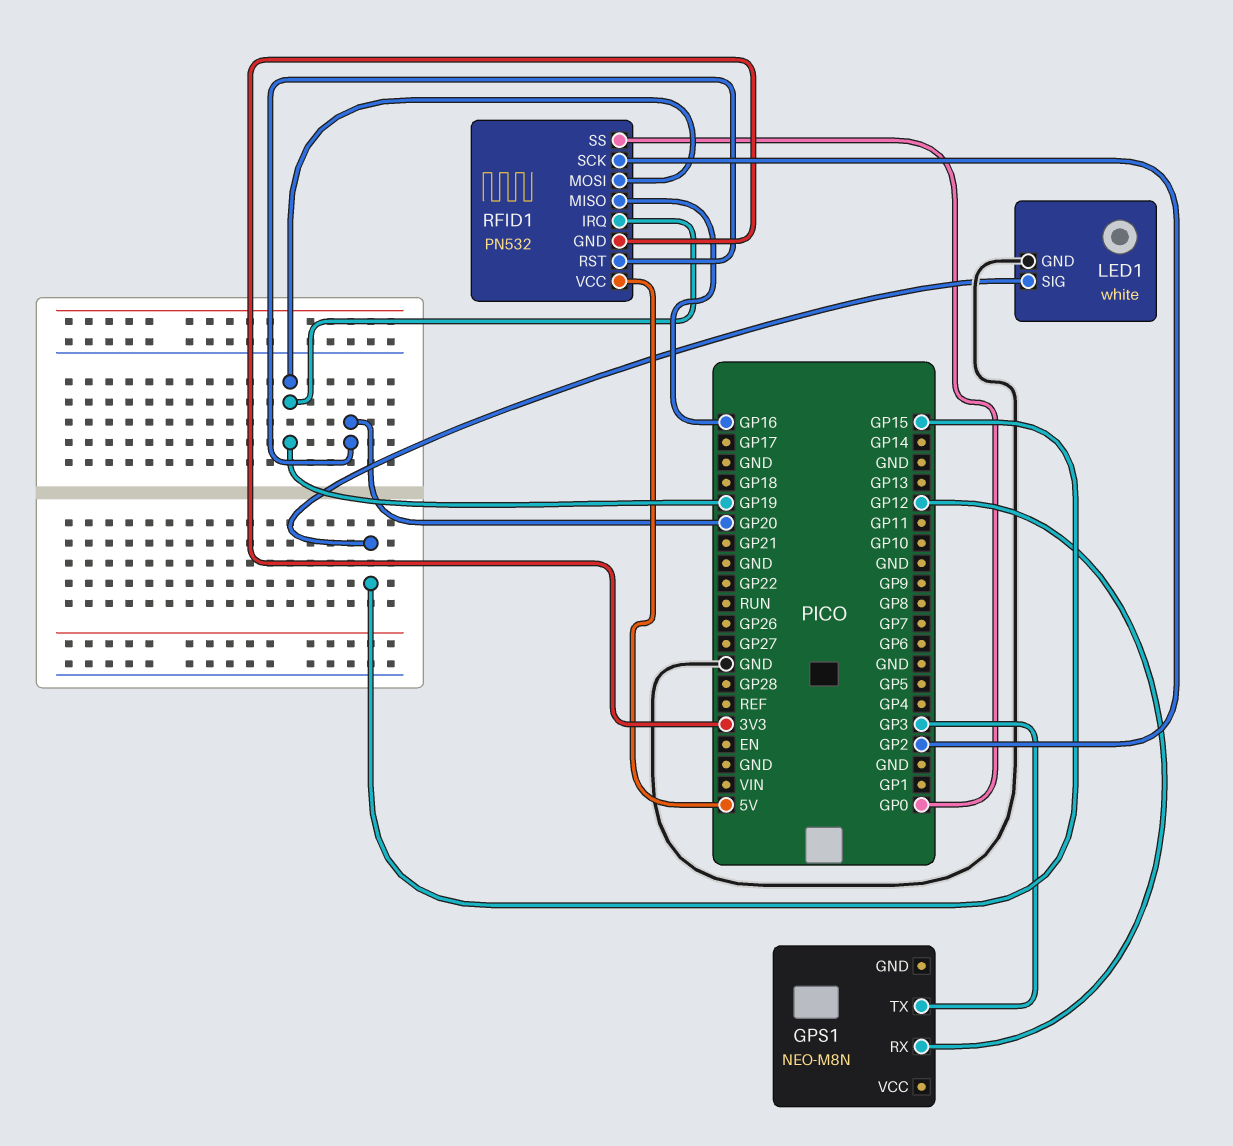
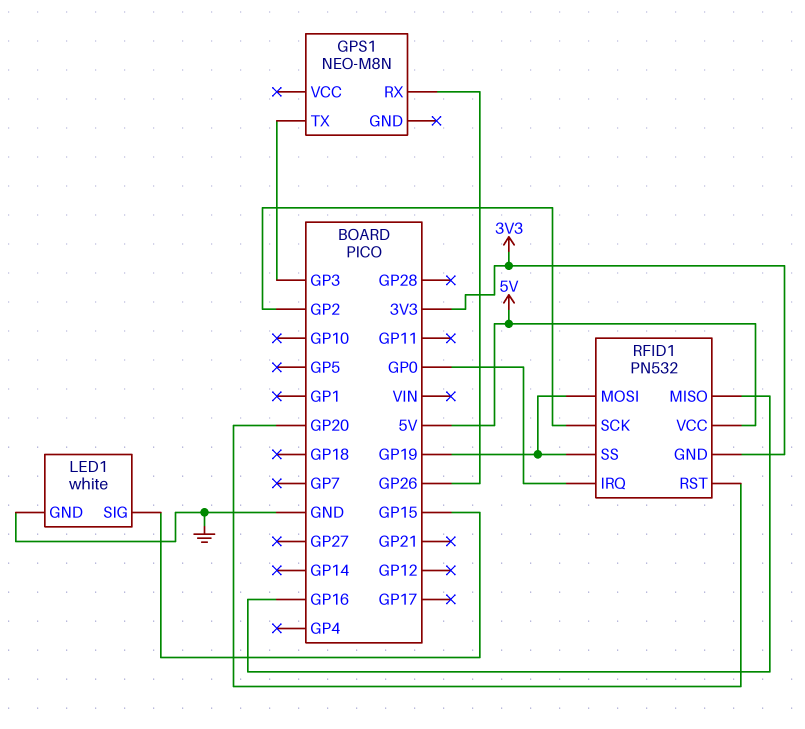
GPS1 pin RX: GP12 -> GP26
RFID1 pin IRQ: GP19 -> GP0
RFID1 pin SS: GP0 -> GP19

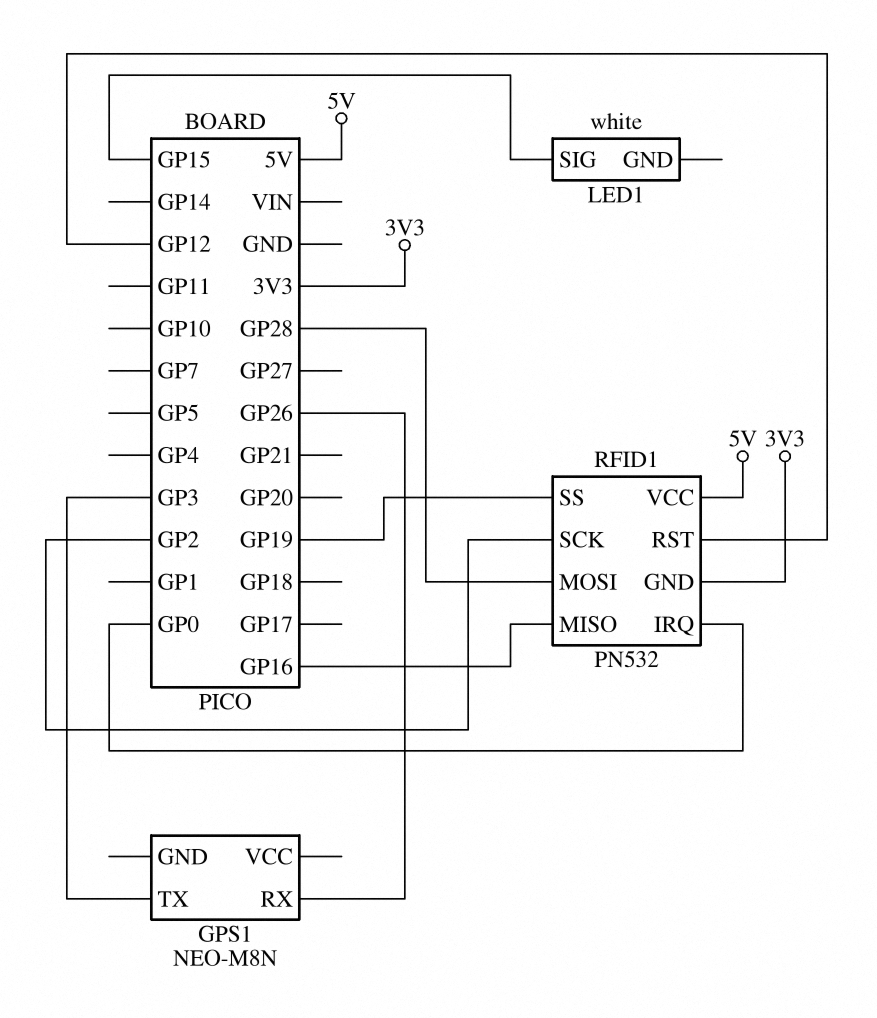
LED1 pin GND: GND -> none
RFID1 pin MOSI: GP19 -> GP28
RFID1 pin RST: GP20 -> GP12

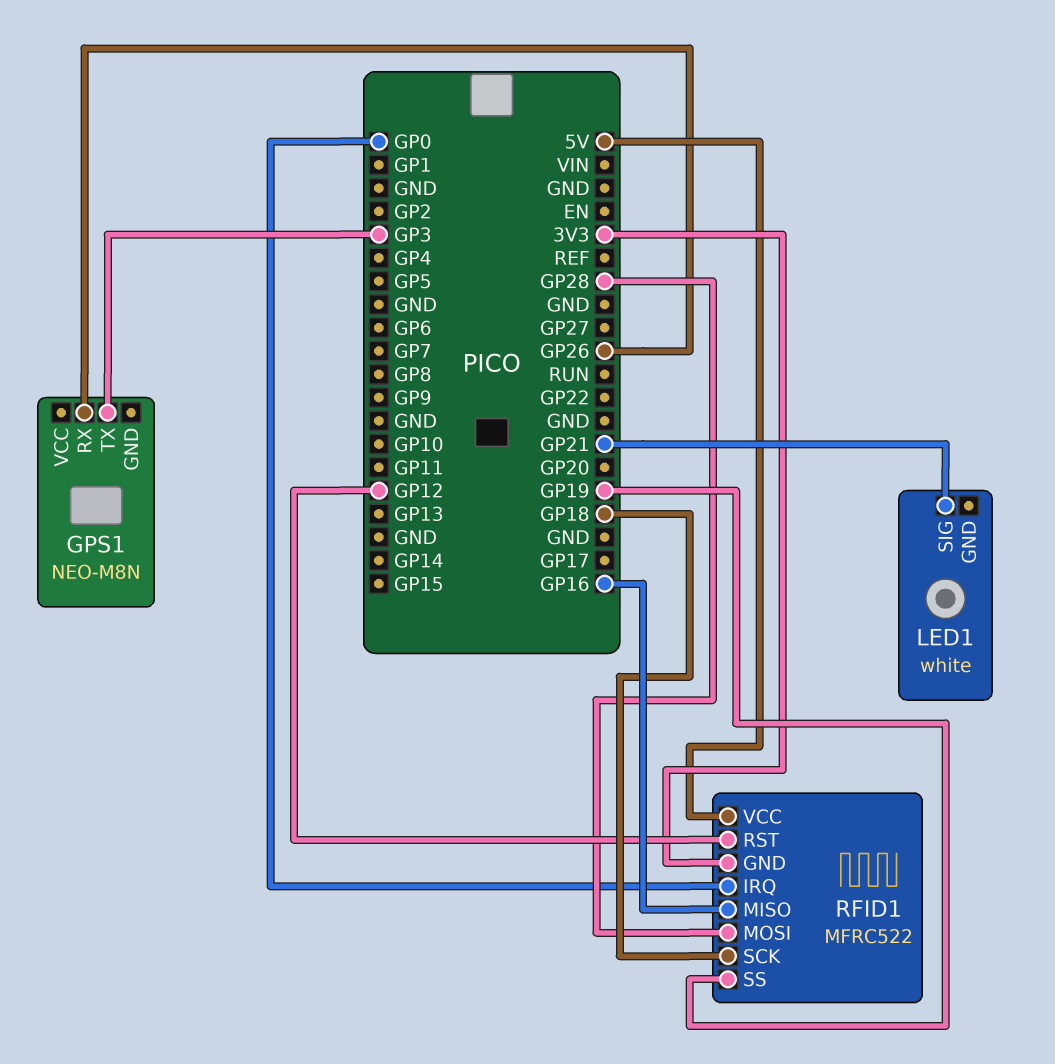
LED1 pin SIG: GP15 -> GP21
RFID1: PN532 -> MFRC522
RFID1 pin SCK: GP2 -> GP18

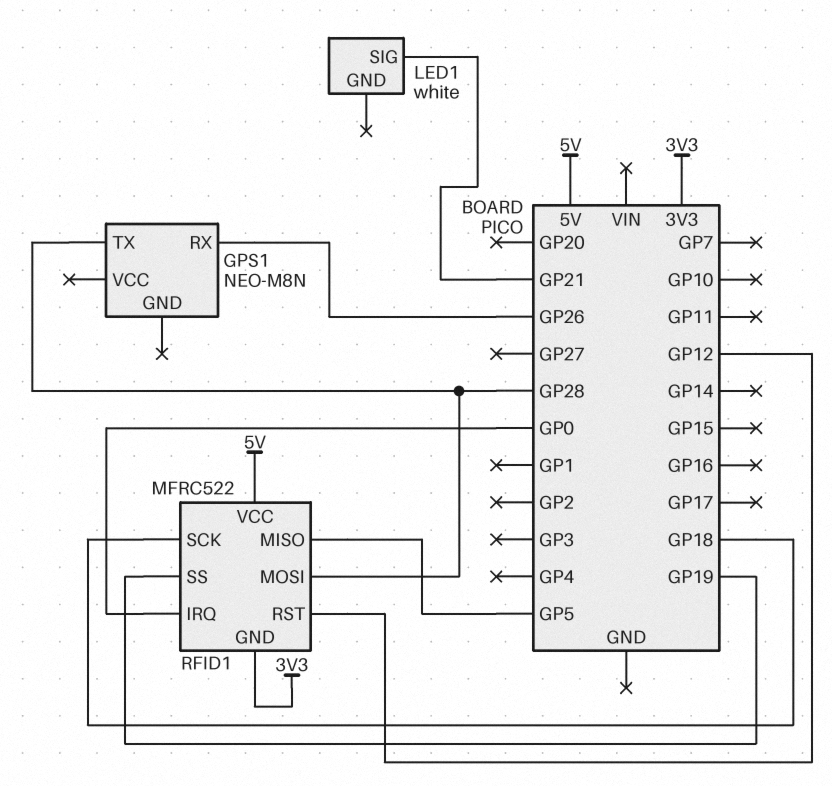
GPS1 pin TX: GP3 -> GP28
RFID1 pin MISO: GP16 -> GP5

